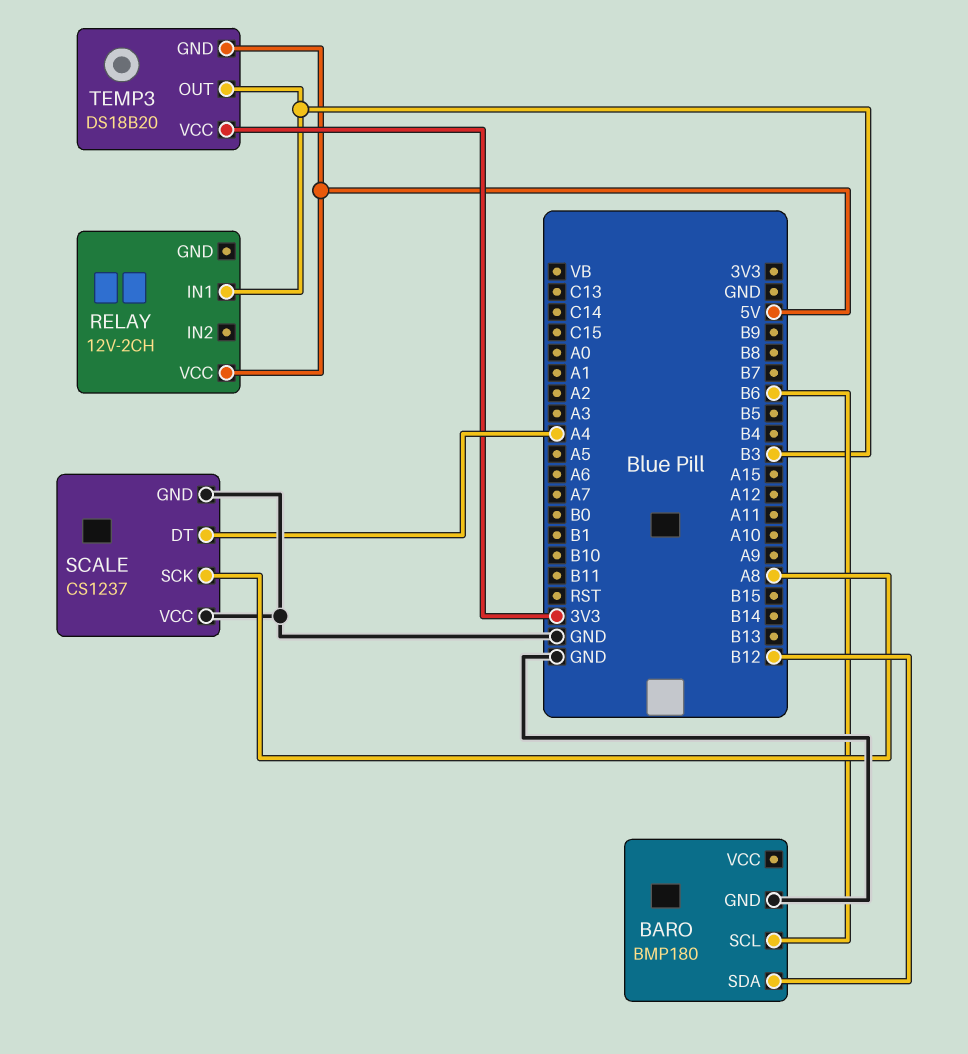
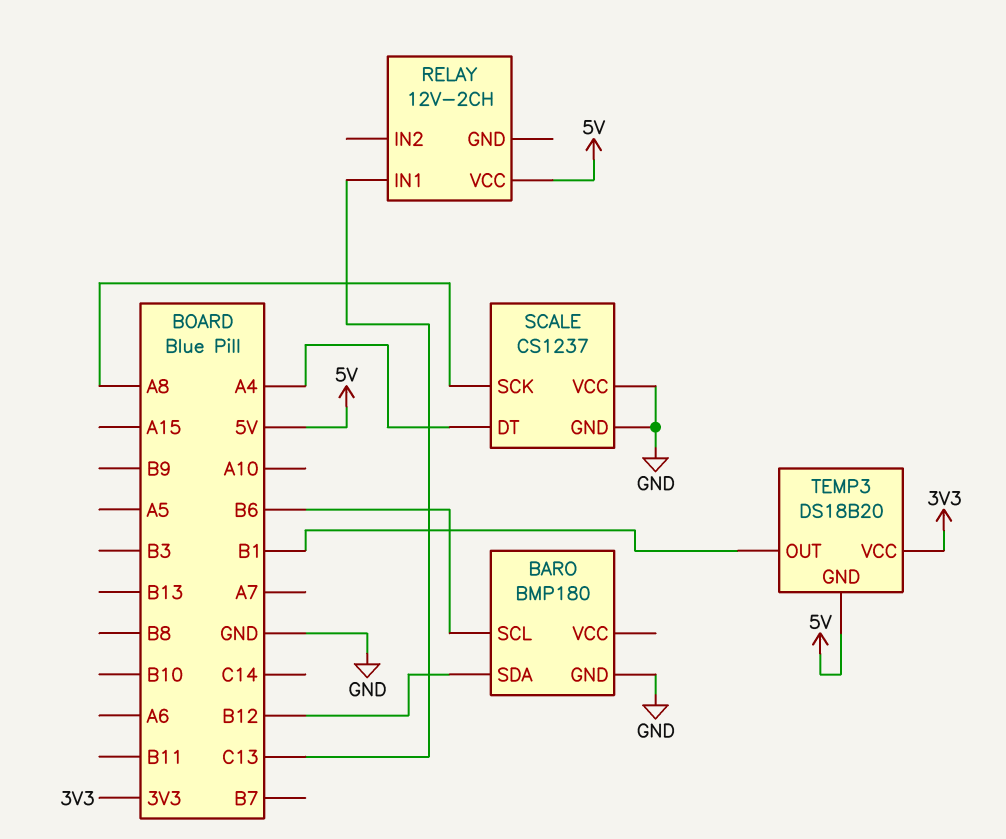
RELAY pin IN1: B3 -> C13
TEMP3 pin OUT: B3 -> B1

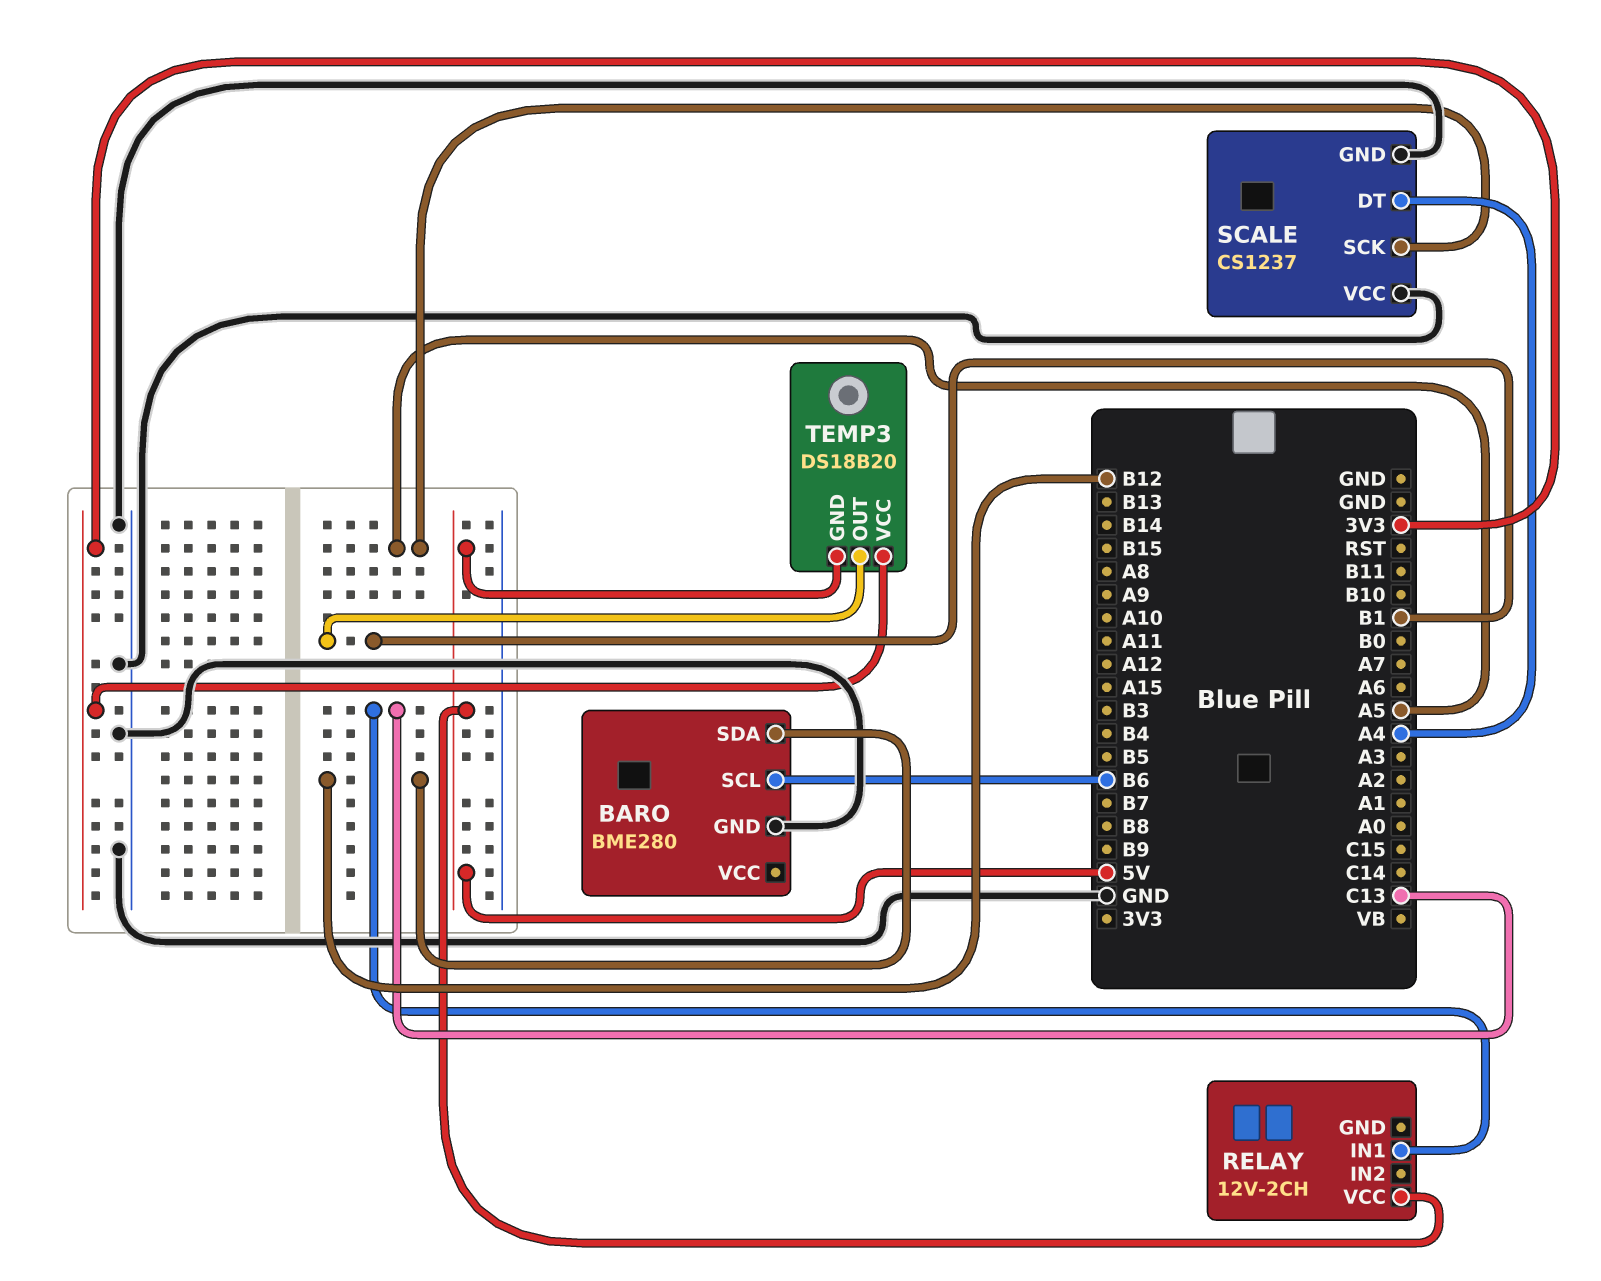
BARO: BMP180 -> BME280
SCALE pin SCK: A8 -> A5

